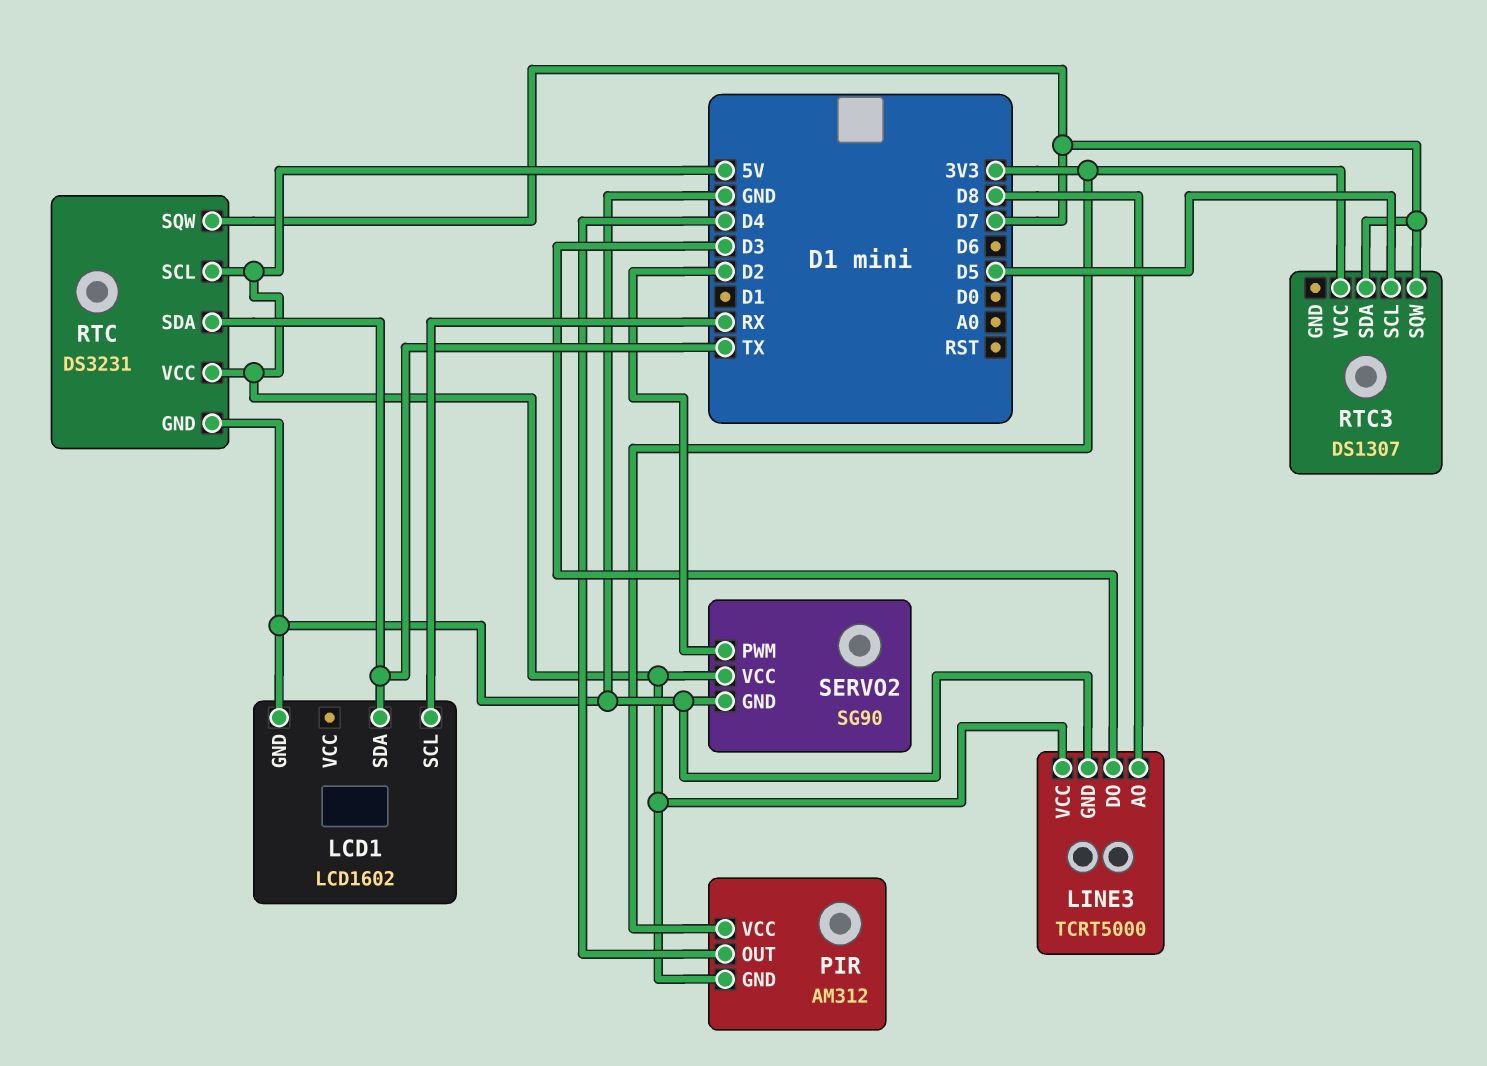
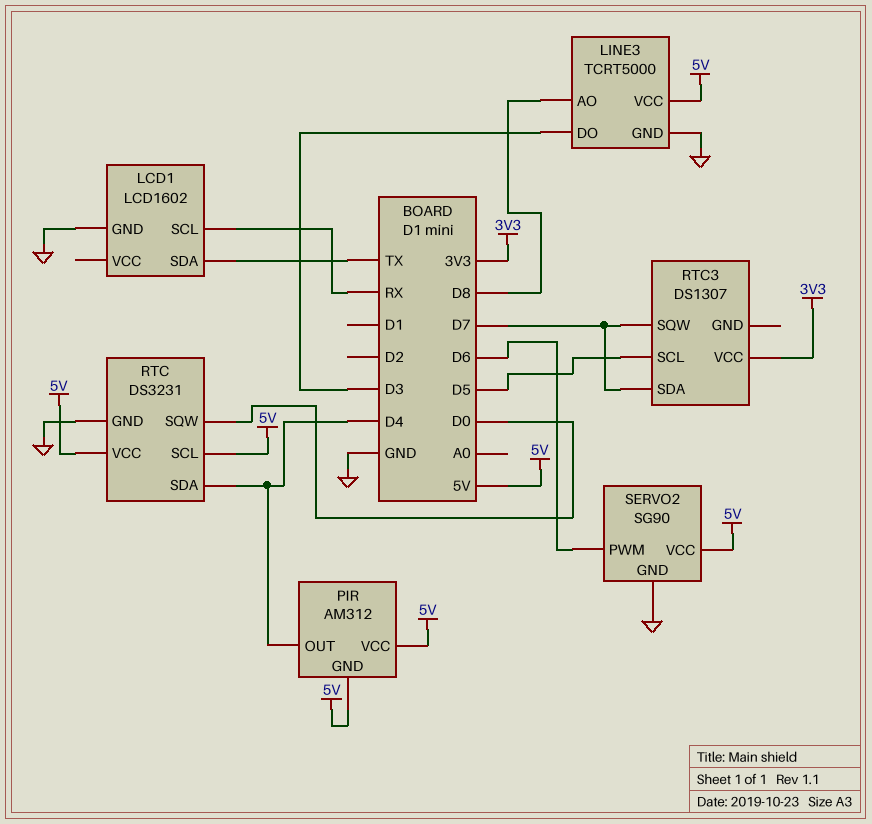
PIR pin VCC: 3V3 -> 5V
RTC pin SDA: TX -> D4
RTC pin SQW: D7 -> D0
SERVO2 pin PWM: D2 -> D6

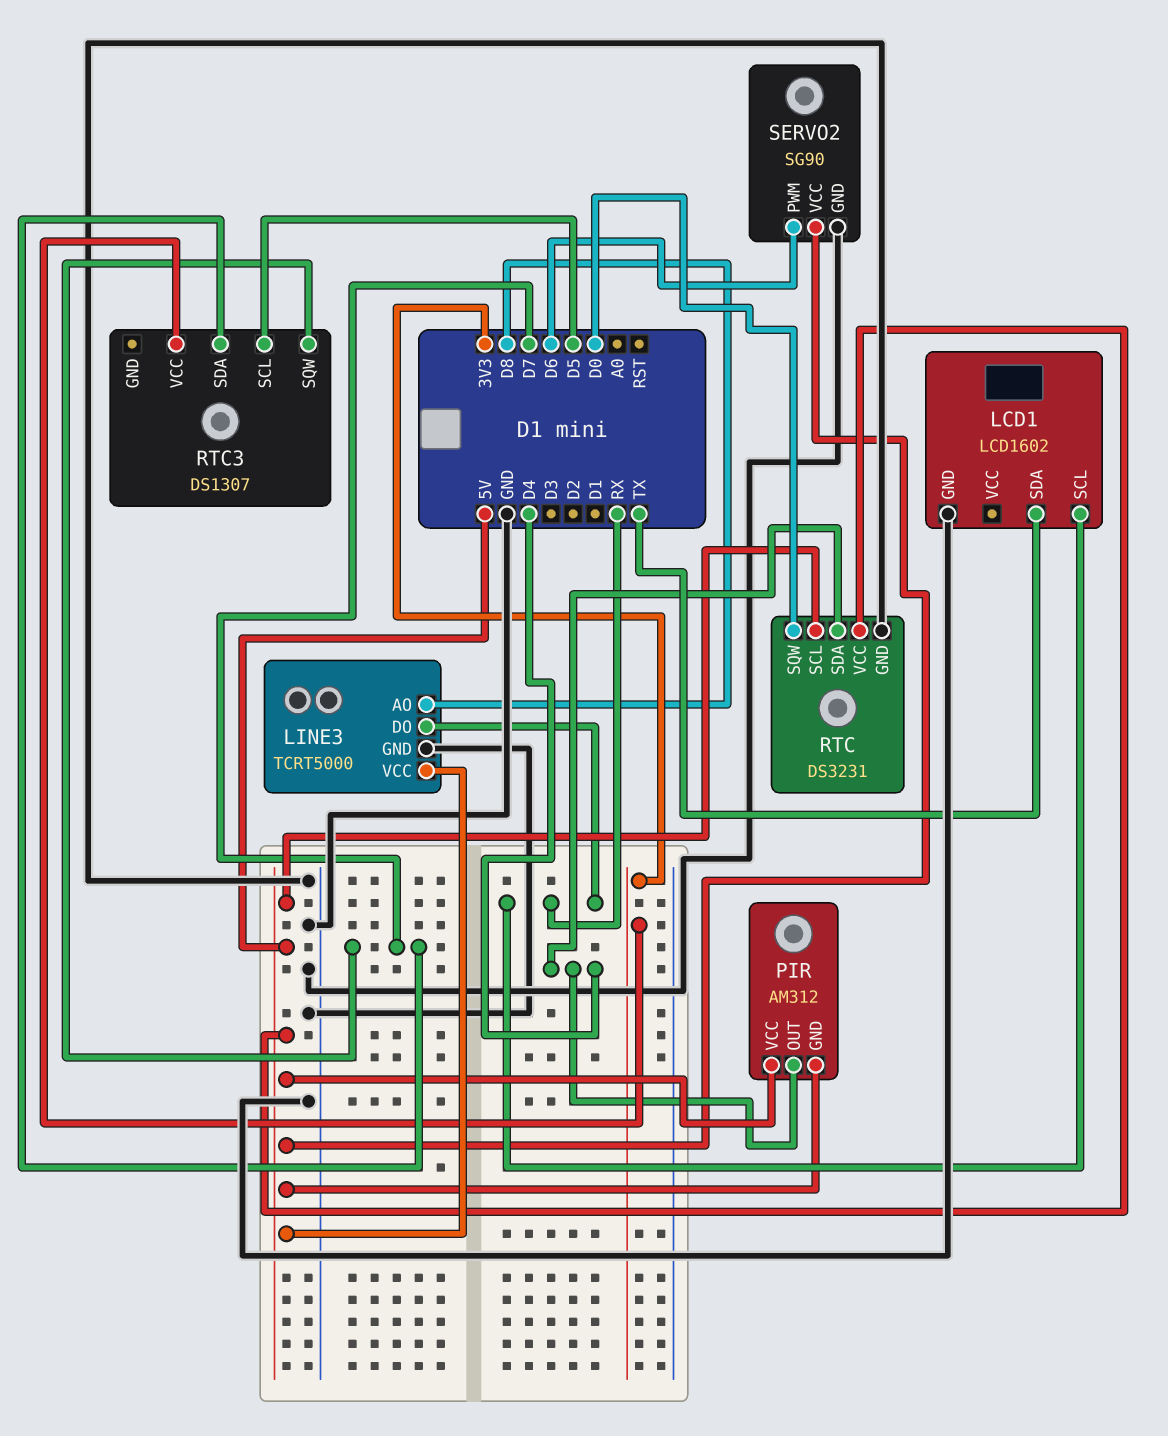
LINE3 pin DO: D3 -> RX

